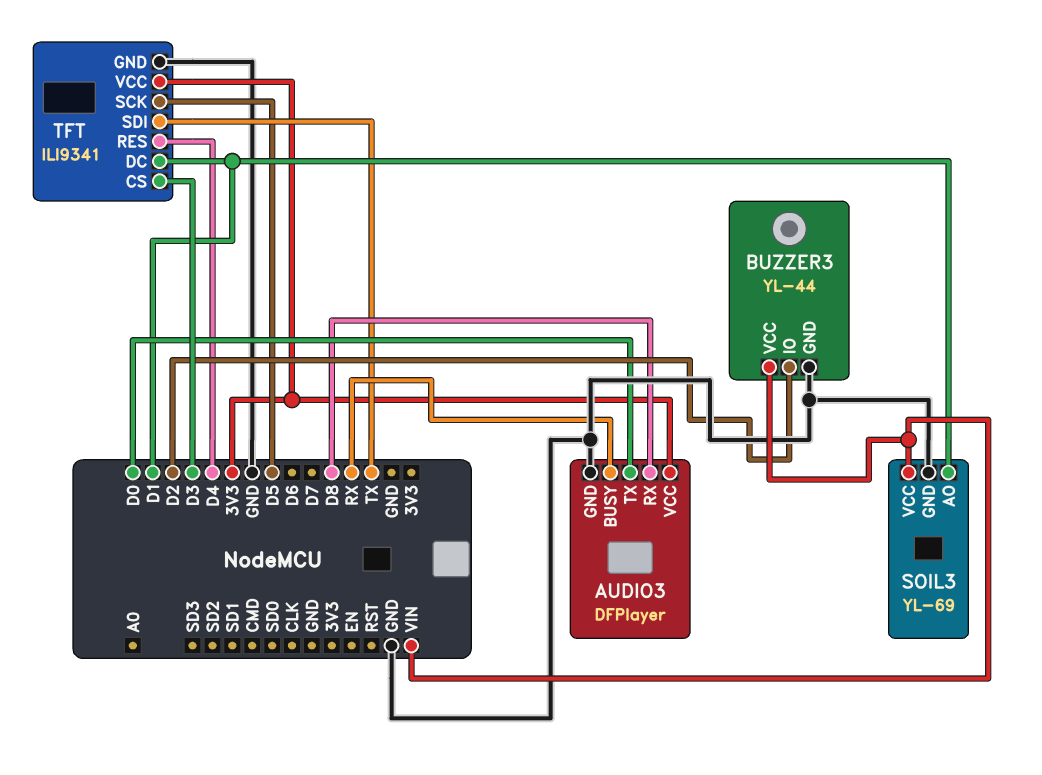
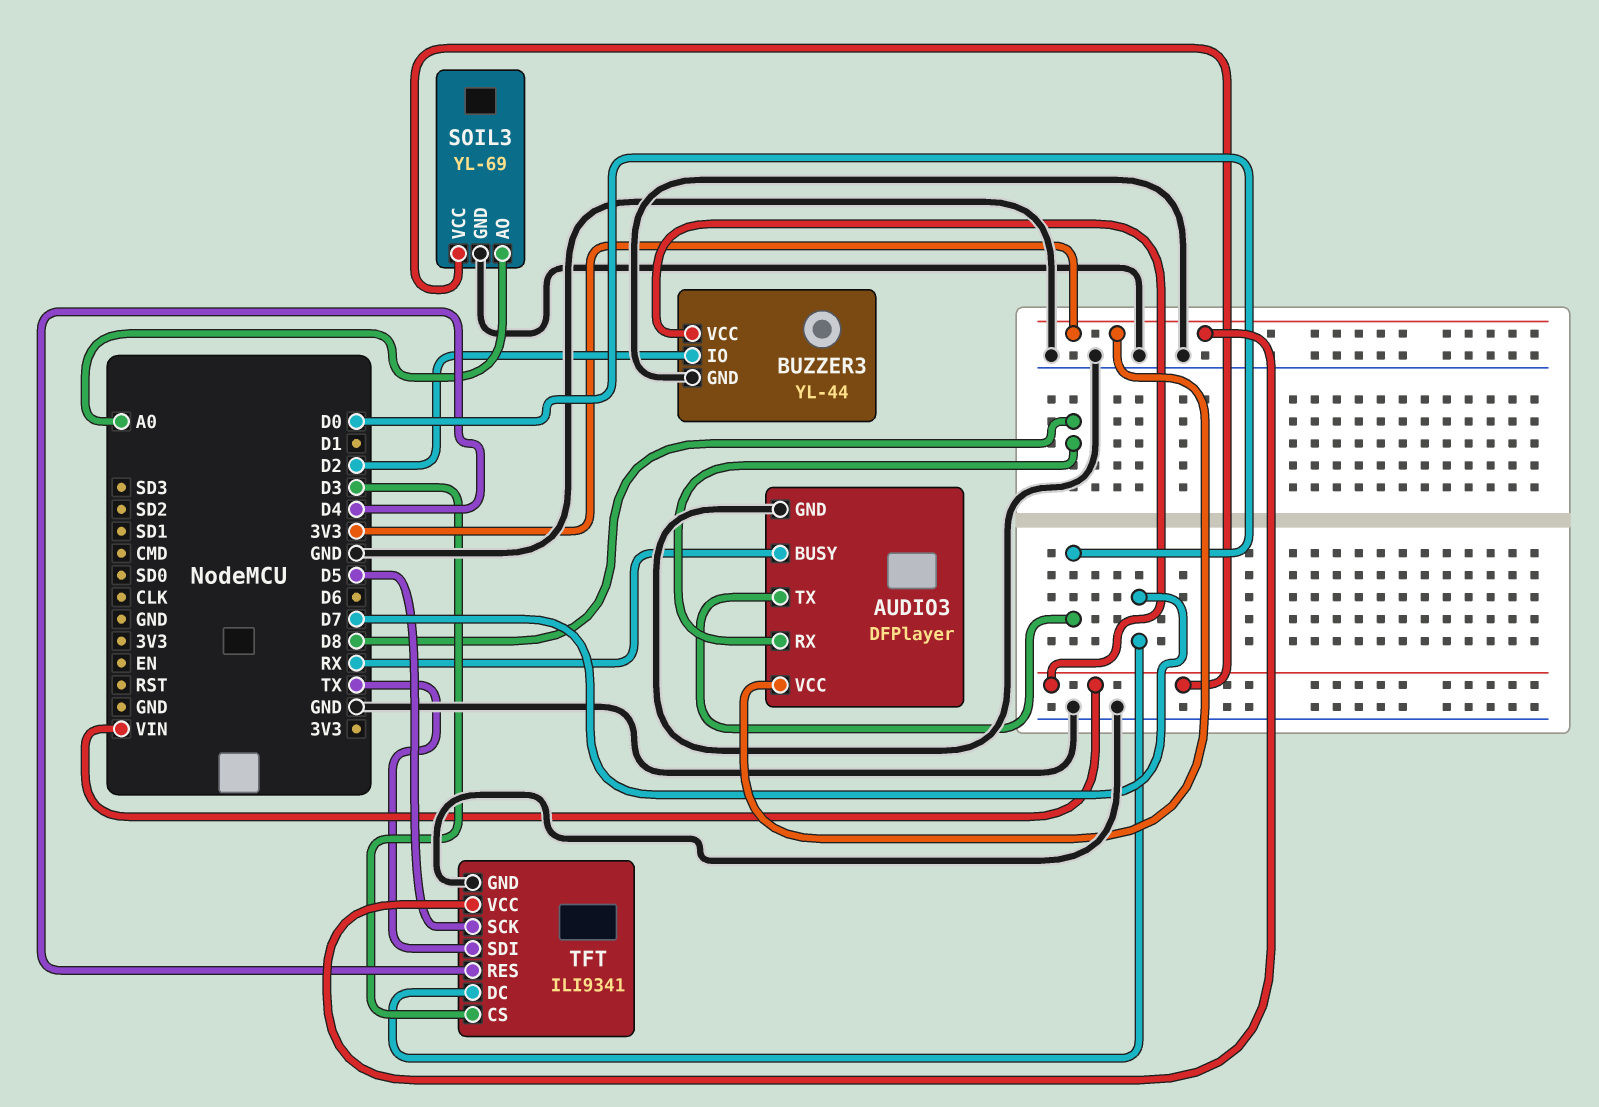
SOIL3 pin AO: D1 -> A0
TFT pin DC: D1 -> D7

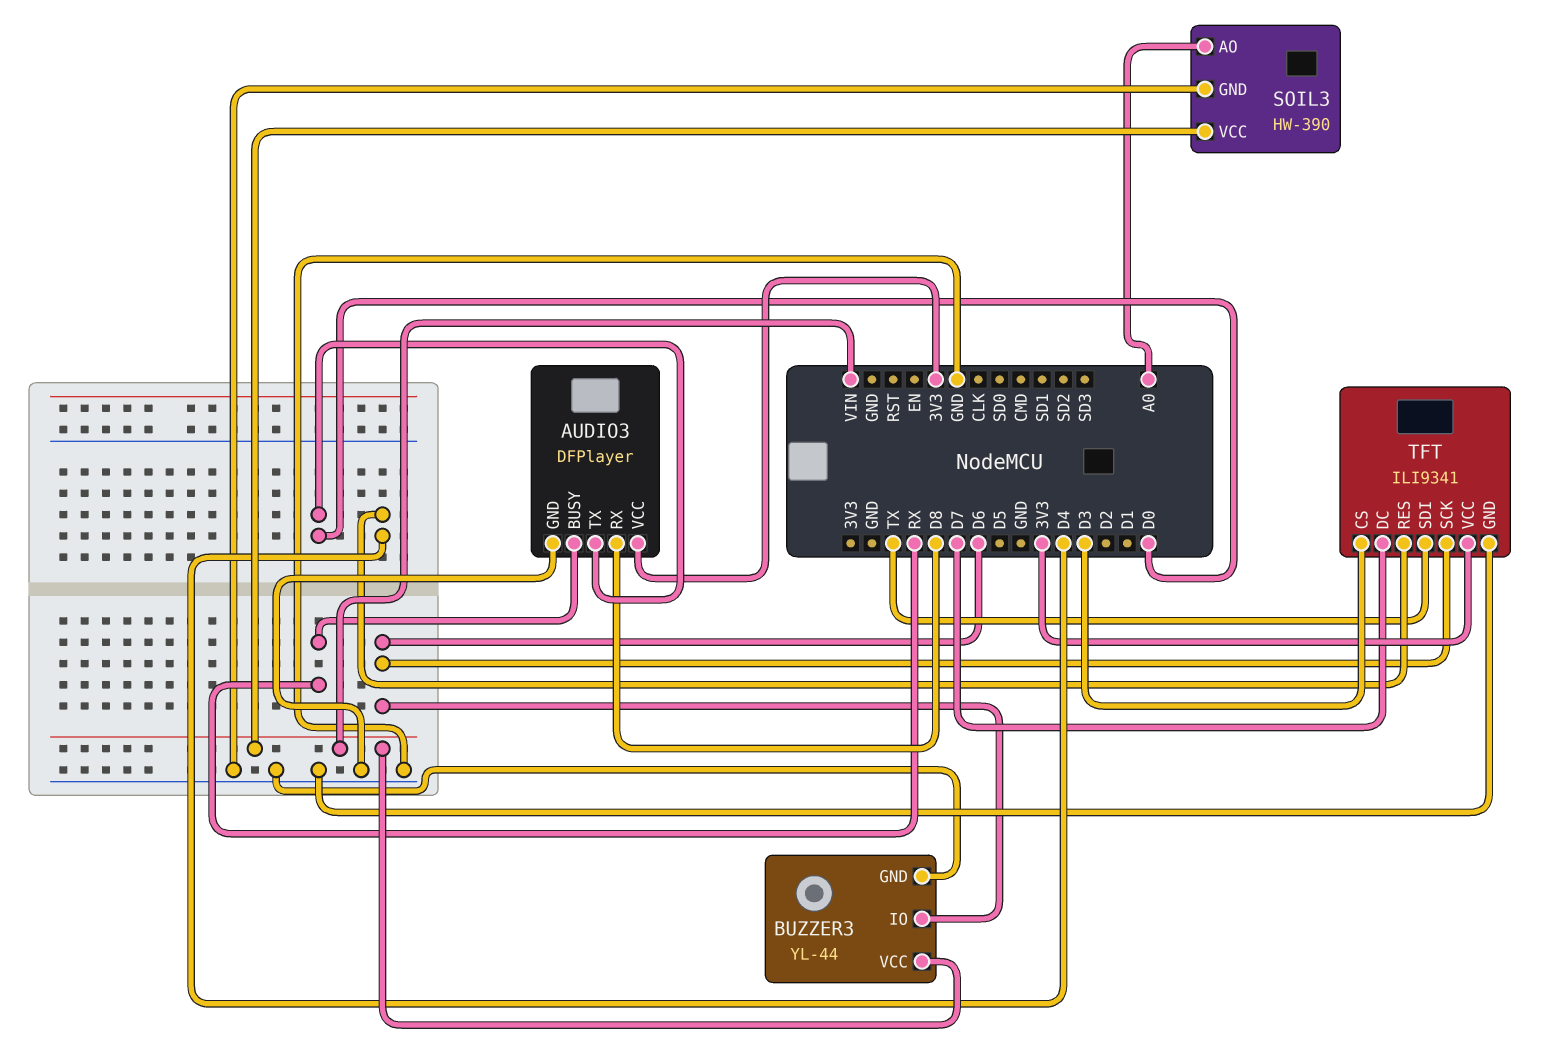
BUZZER3 pin IO: D2 -> D6
SOIL3: YL-69 -> HW-390
TFT pin SCK: D5 -> D6

